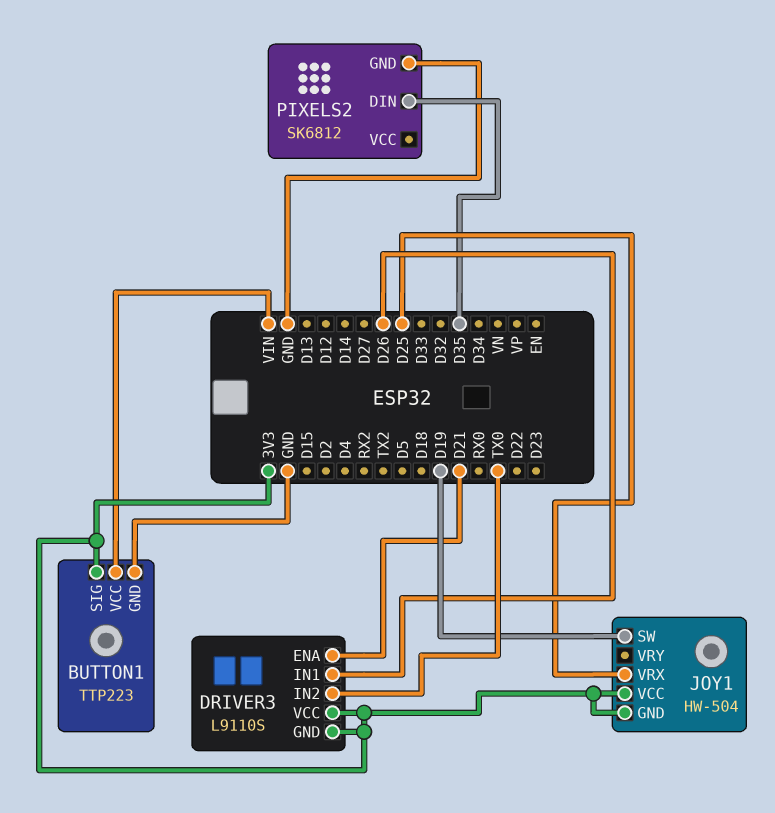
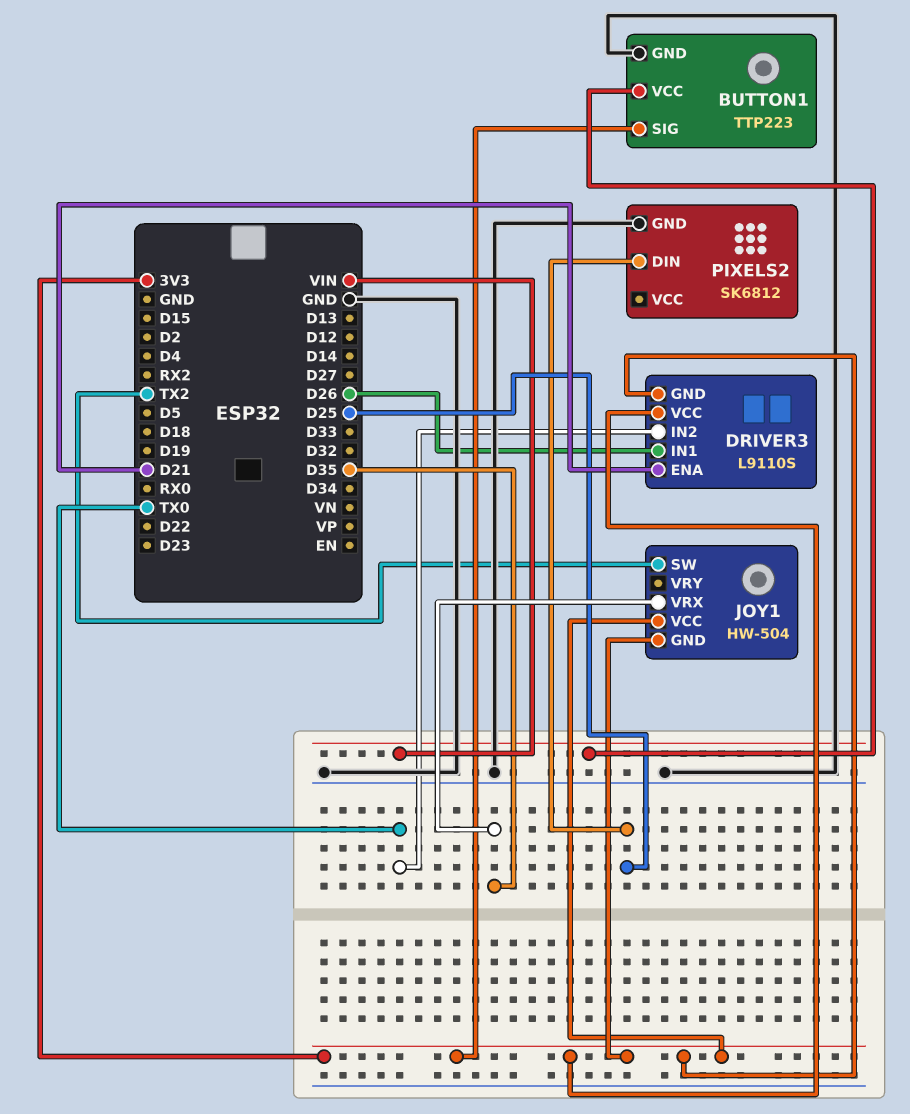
JOY1 pin SW: D19 -> TX2
JOY1 pin VRX: D25 -> D35
PIXELS2 pin DIN: D35 -> D25

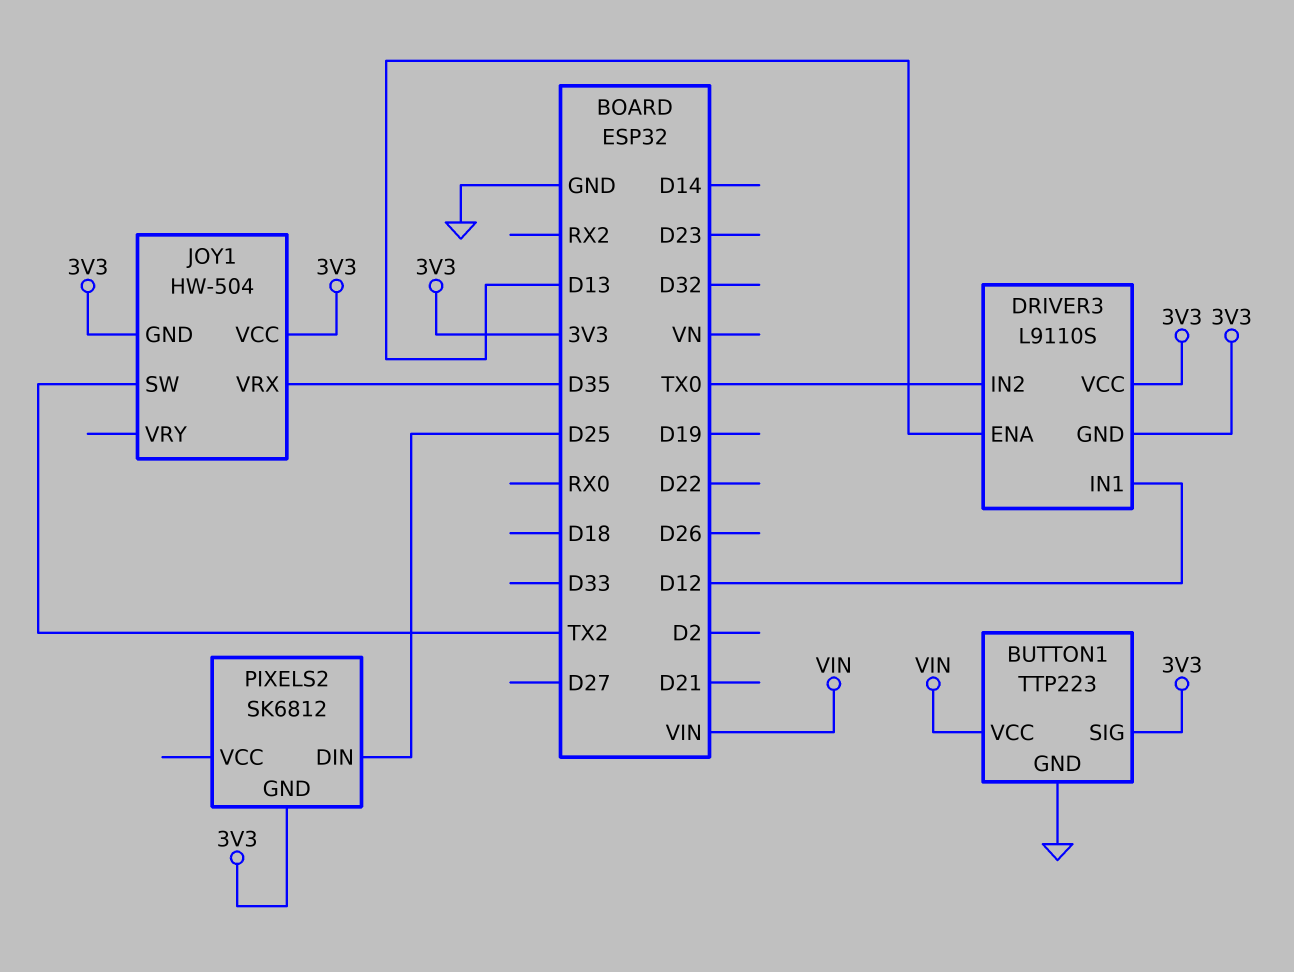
DRIVER3 pin ENA: D21 -> D13
DRIVER3 pin IN1: D26 -> D12
PIXELS2 pin GND: GND -> 3V3

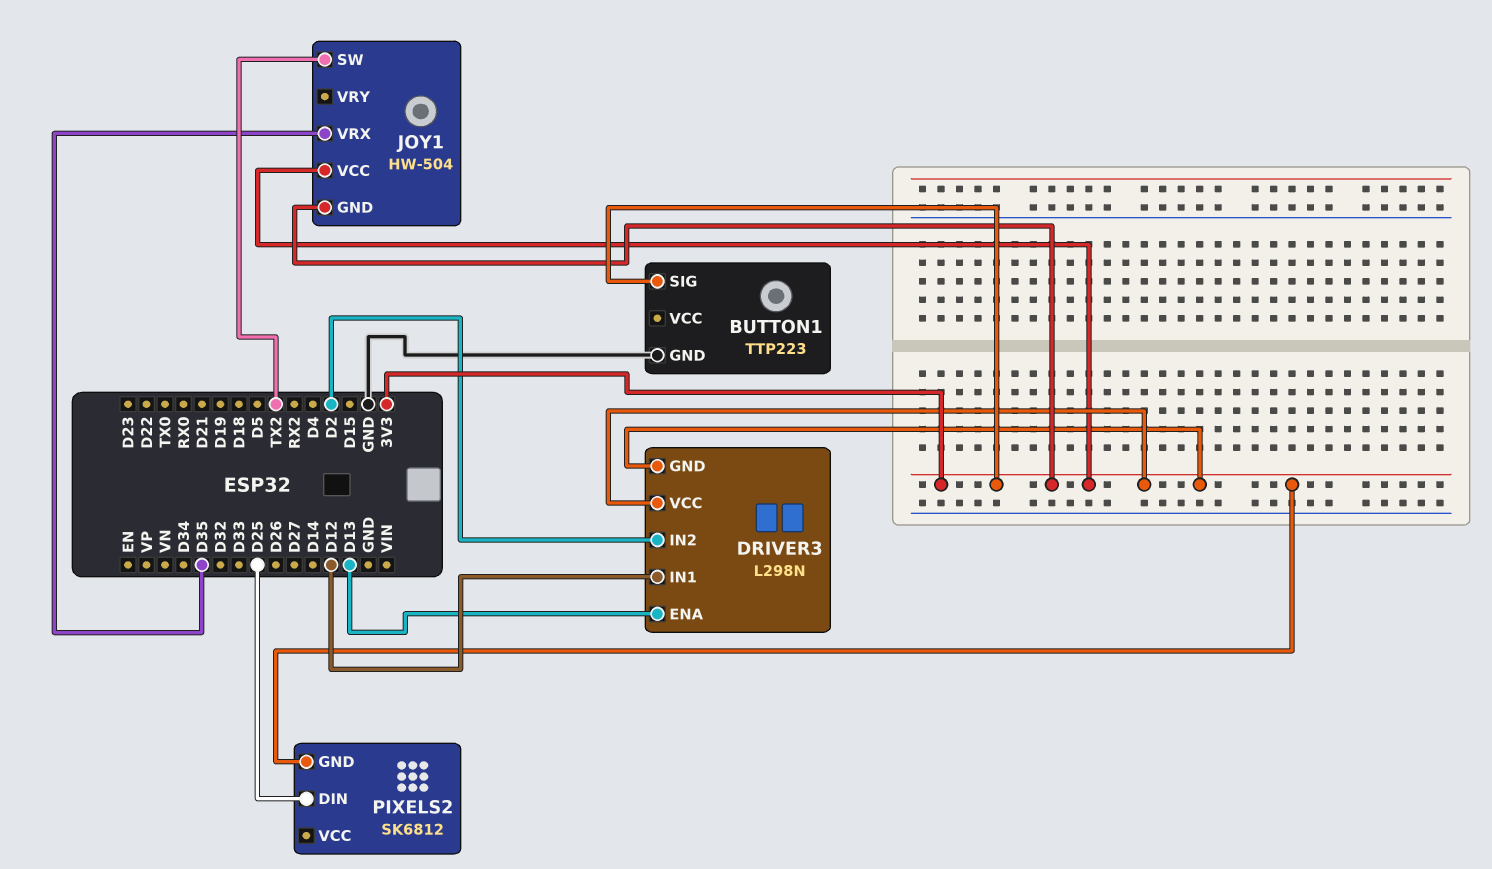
BUTTON1 pin VCC: VIN -> none
DRIVER3: L9110S -> L298N
DRIVER3 pin IN2: TX0 -> D2

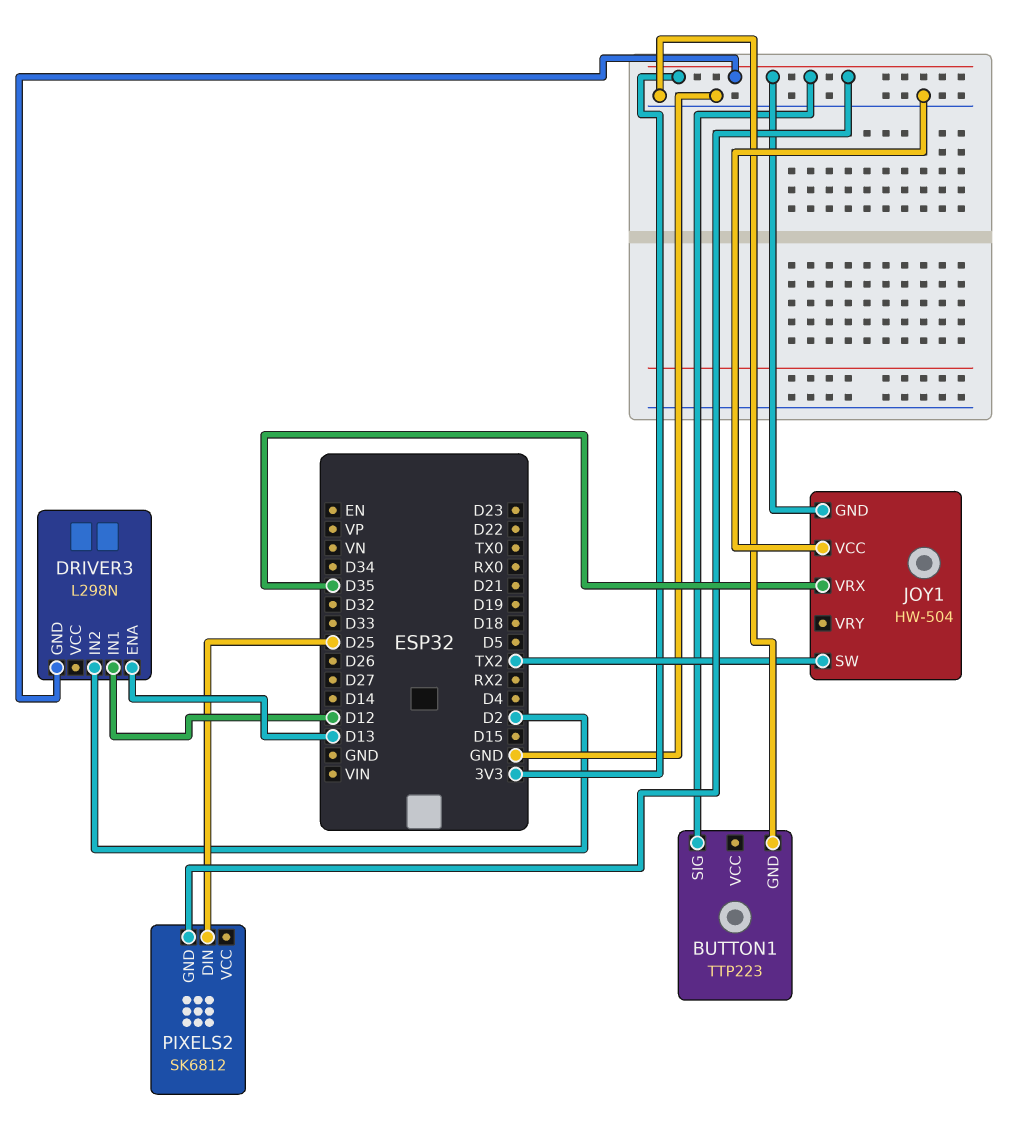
DRIVER3 pin VCC: 3V3 -> none
JOY1 pin VCC: 3V3 -> GND

